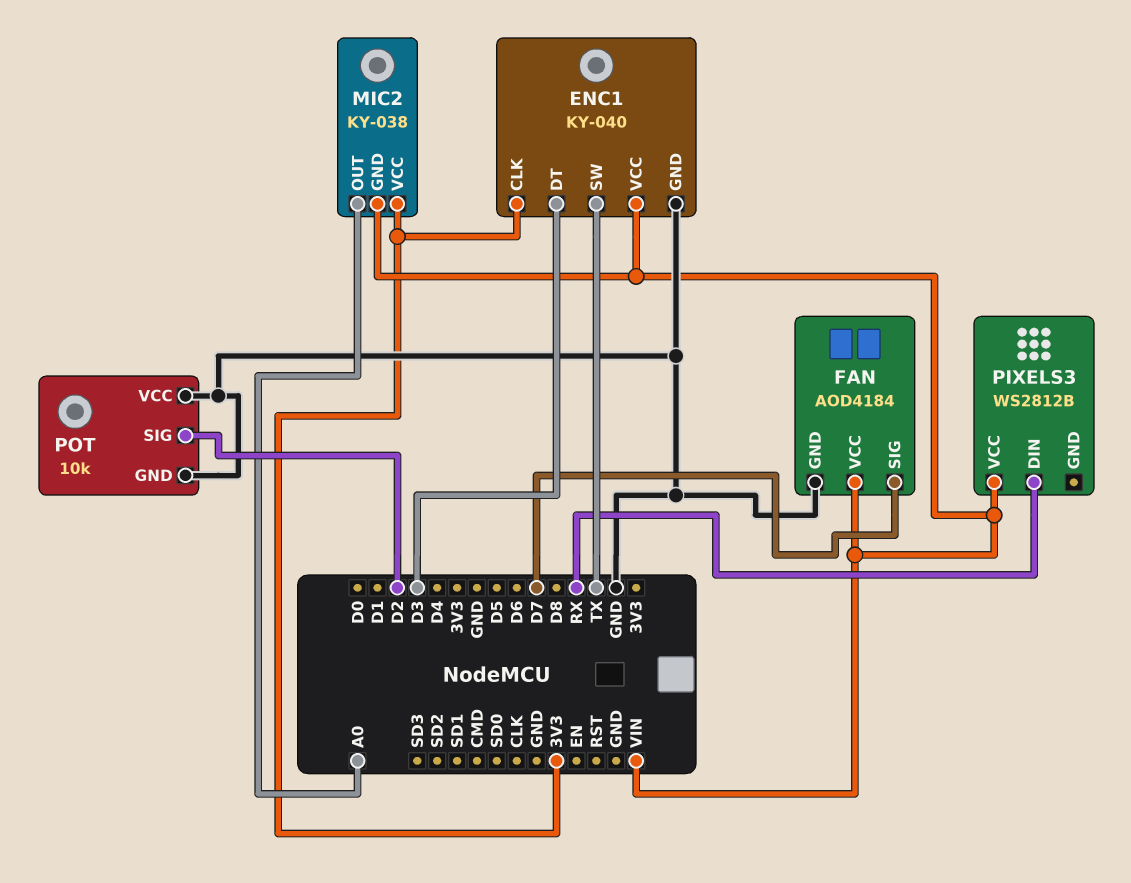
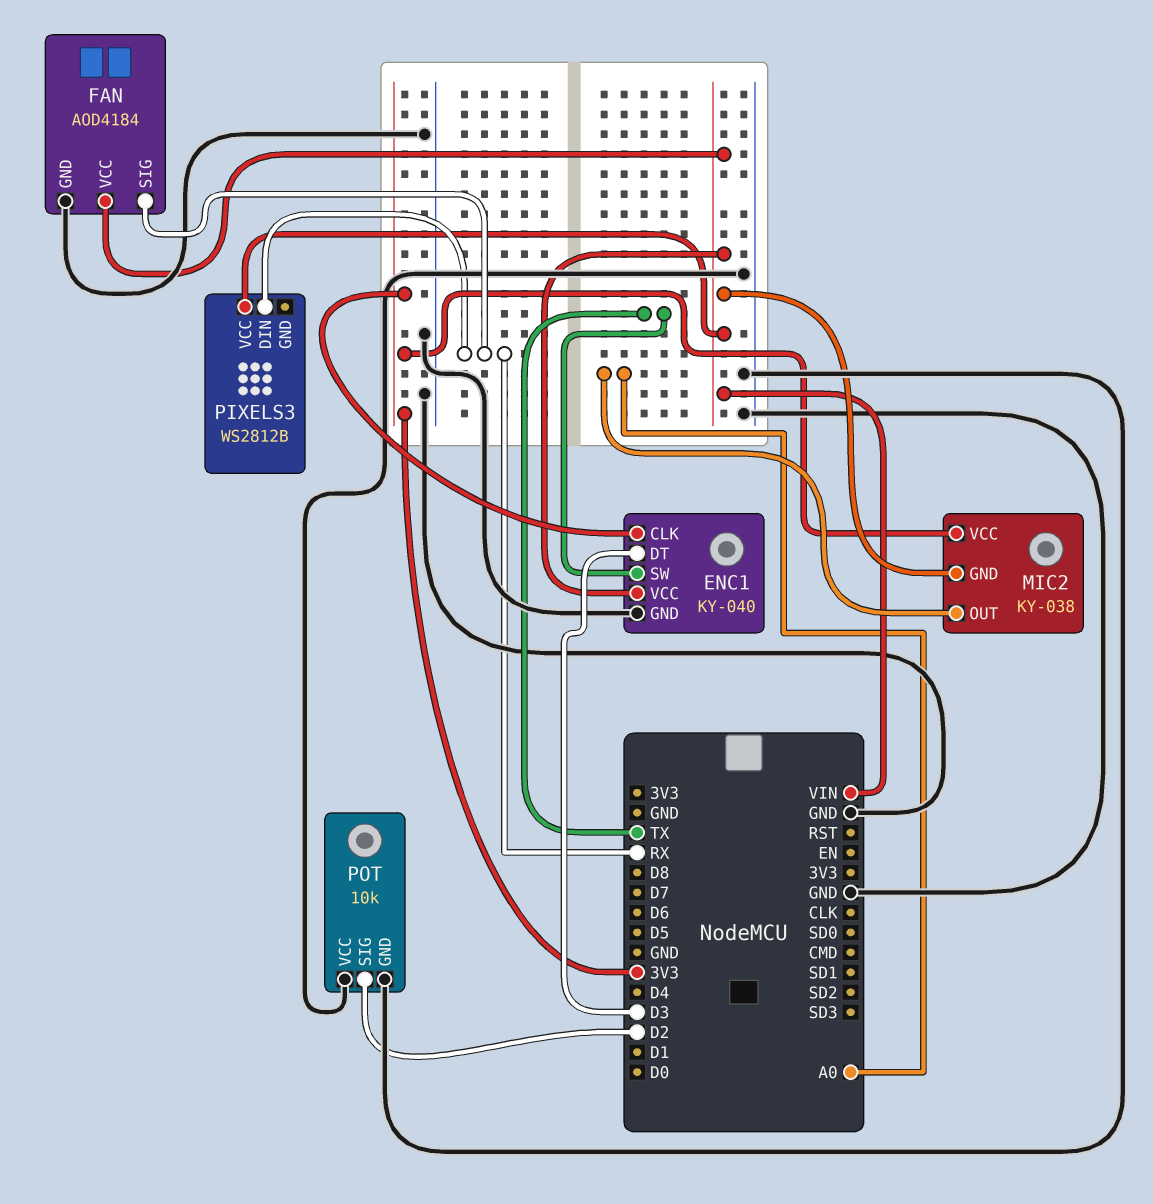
FAN pin SIG: D7 -> RX

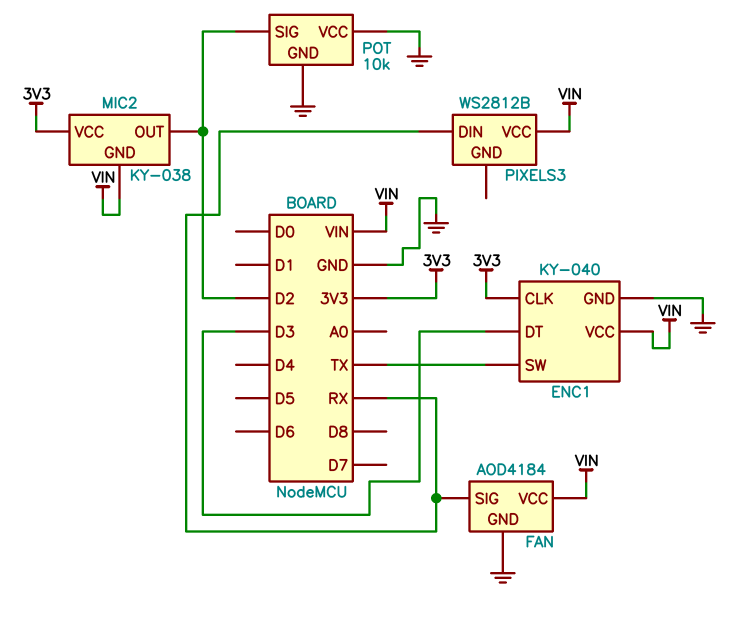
MIC2 pin OUT: A0 -> D2

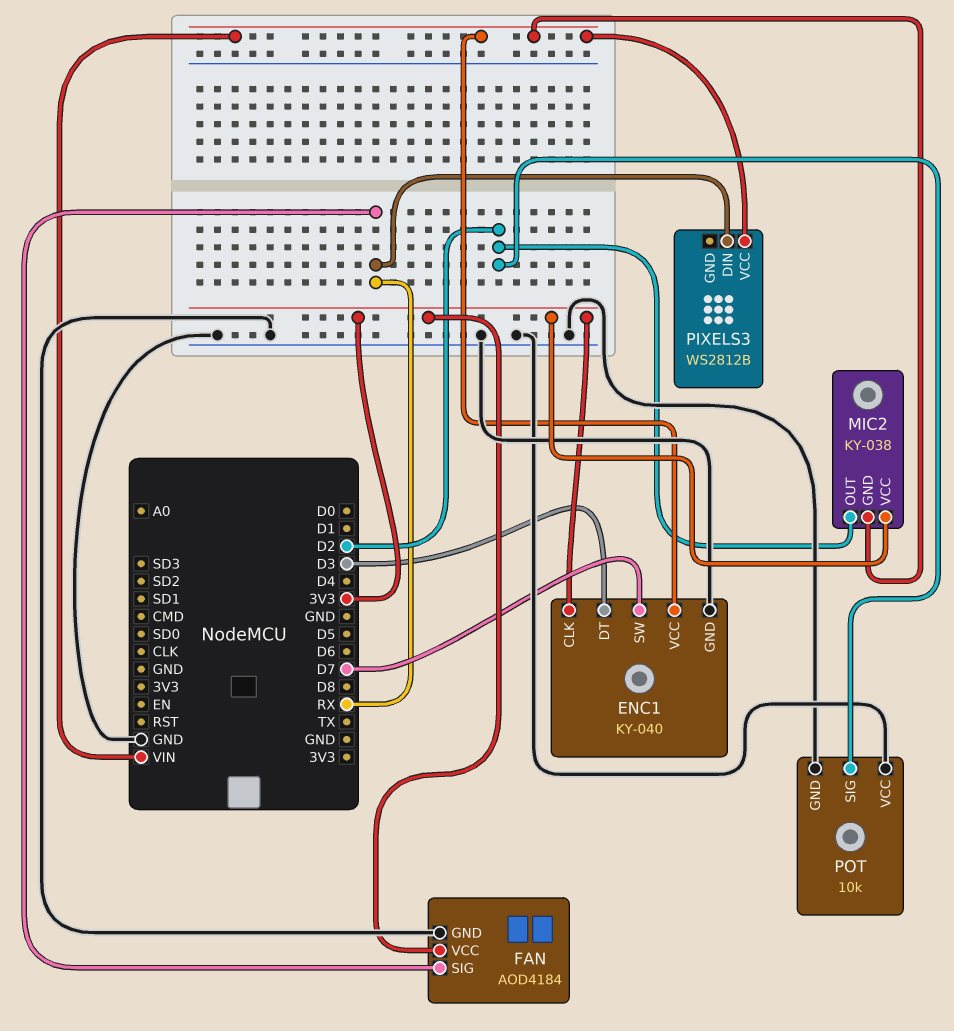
ENC1 pin SW: TX -> D7
FAN pin VCC: VIN -> 3V3

